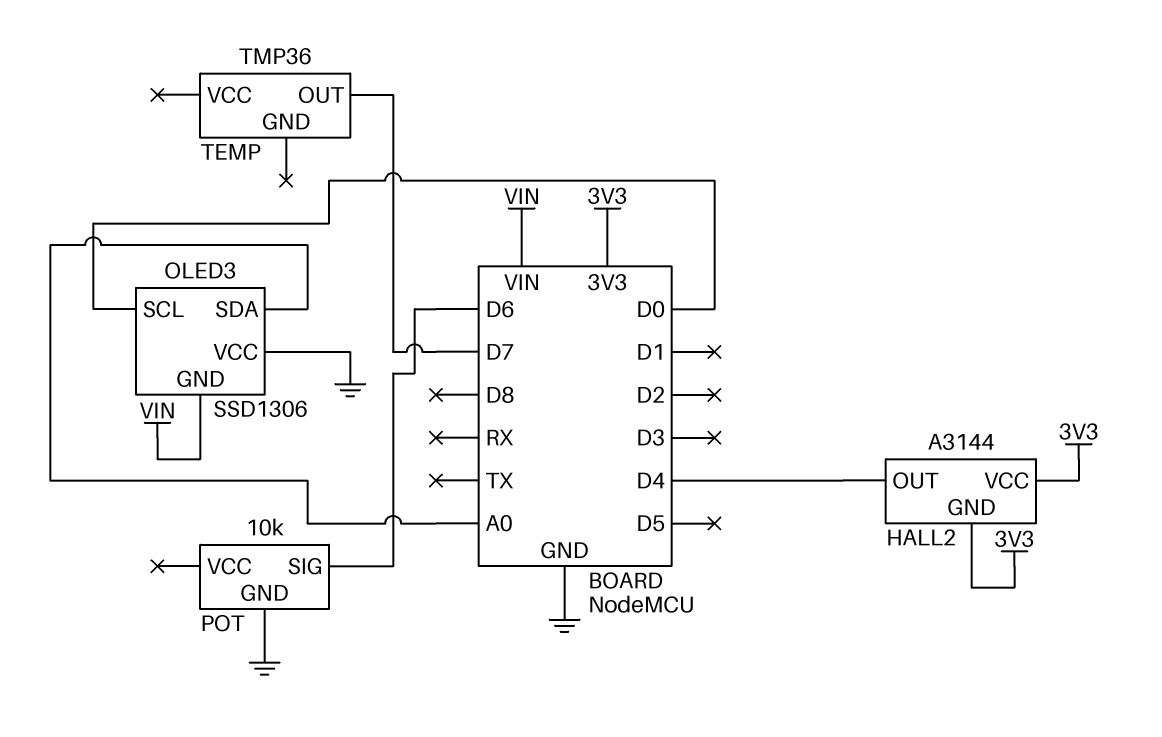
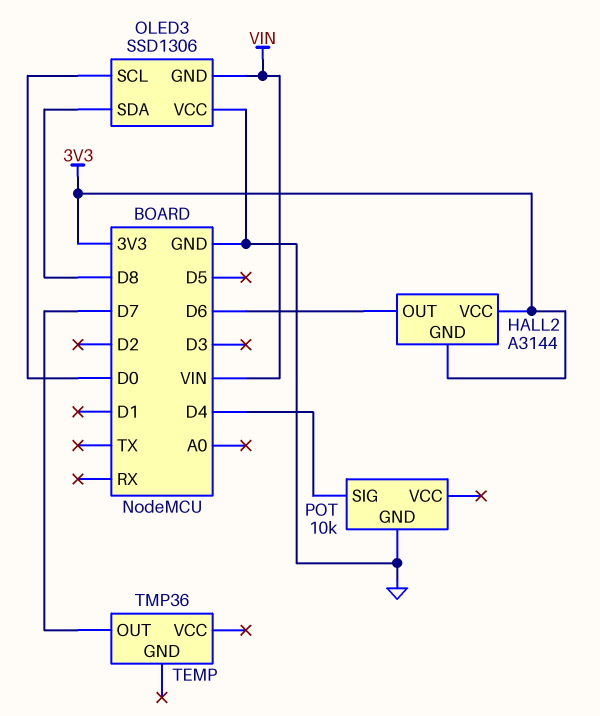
HALL2 pin OUT: D4 -> D6
OLED3 pin SDA: A0 -> D8
POT pin SIG: D6 -> D4

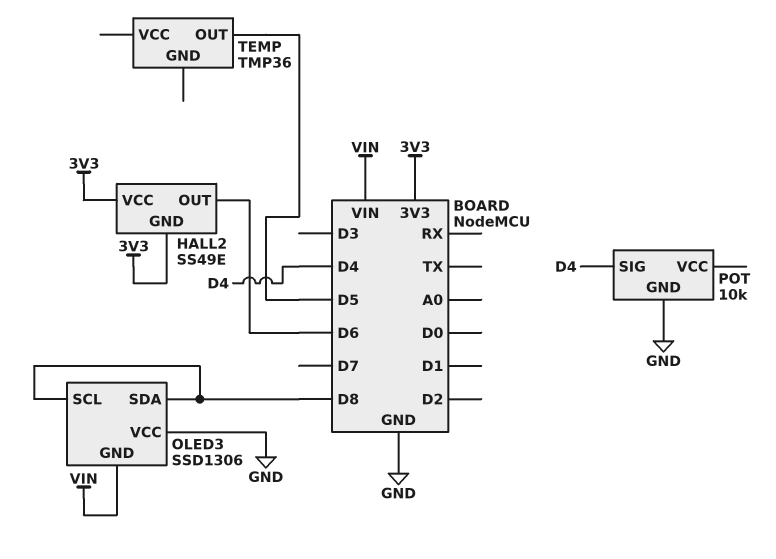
HALL2: A3144 -> SS49E
OLED3 pin SCL: D0 -> D8
TEMP pin OUT: D7 -> D5

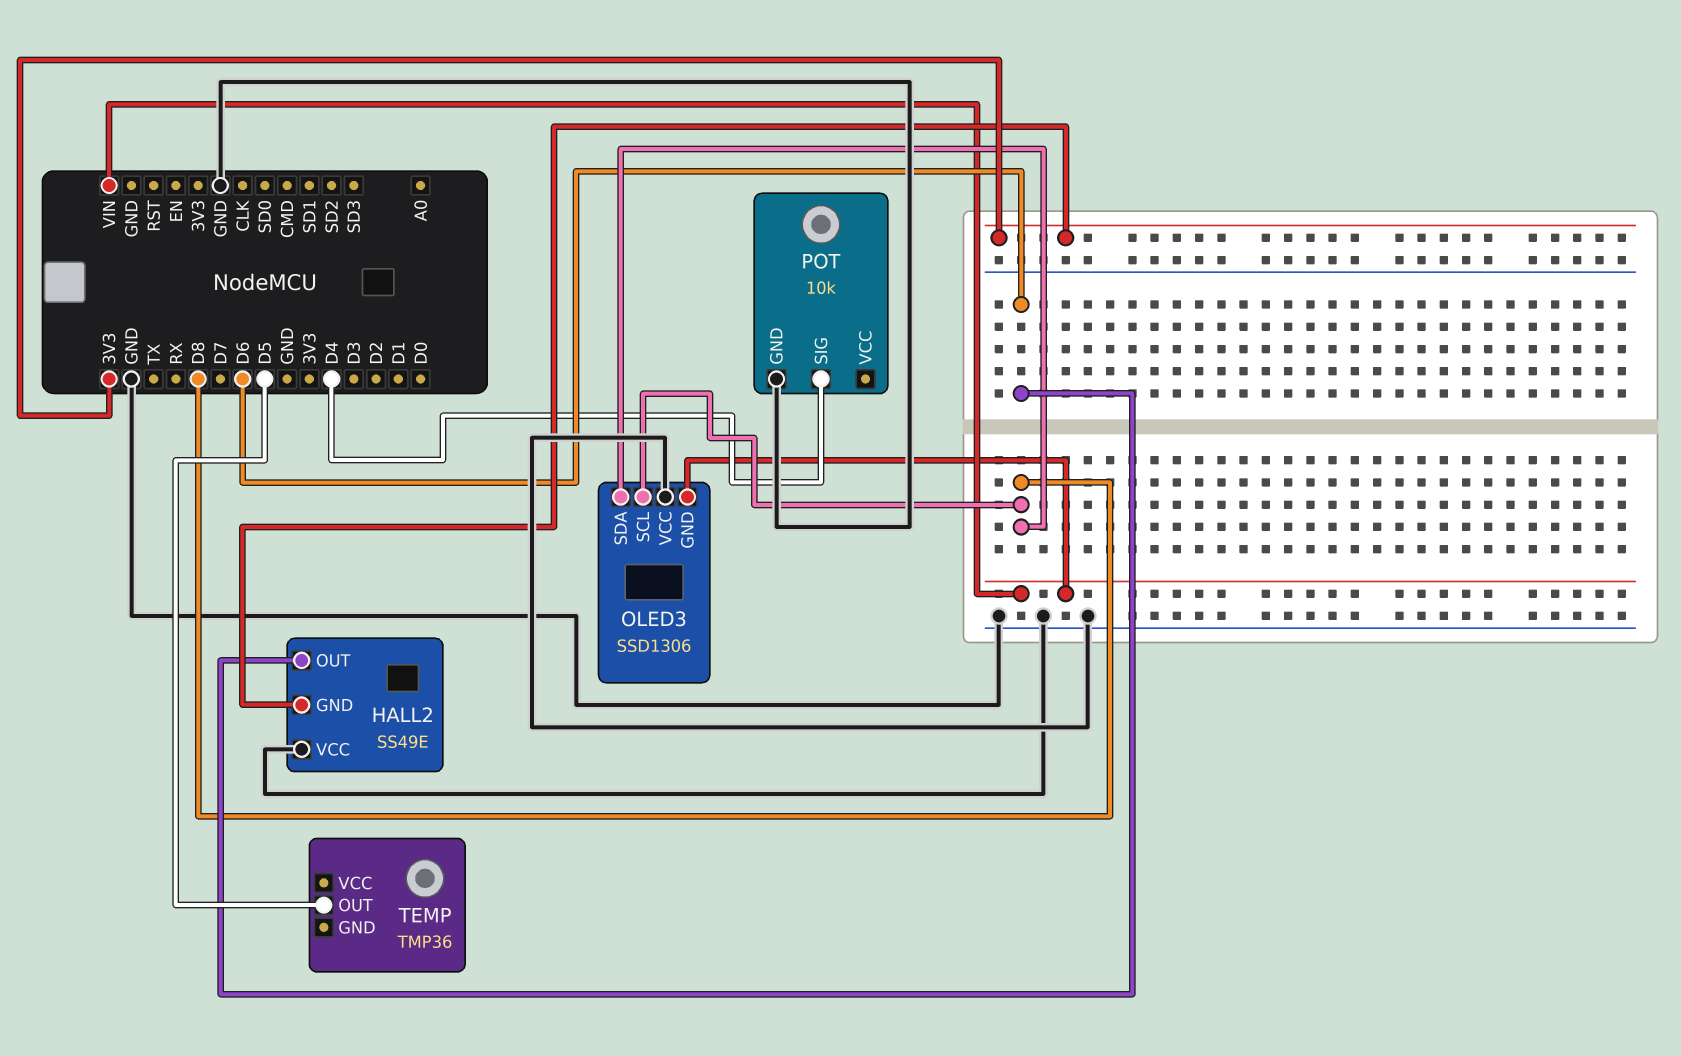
HALL2 pin VCC: 3V3 -> GND

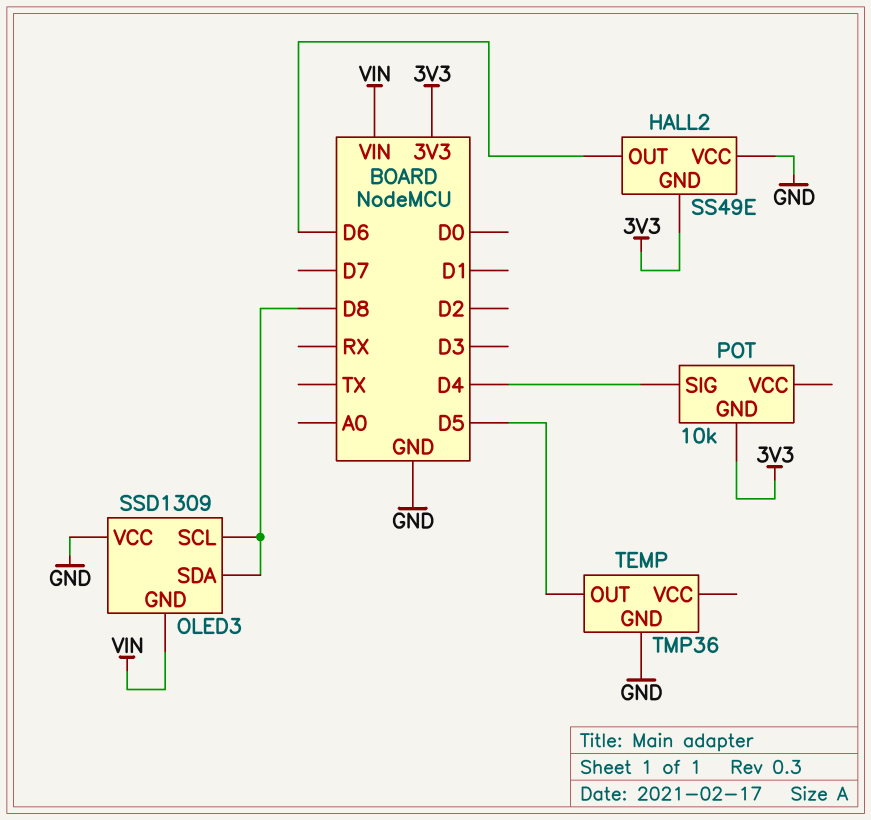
OLED3: SSD1306 -> SSD1309
POT pin GND: GND -> 3V3
TEMP pin GND: none -> GND

